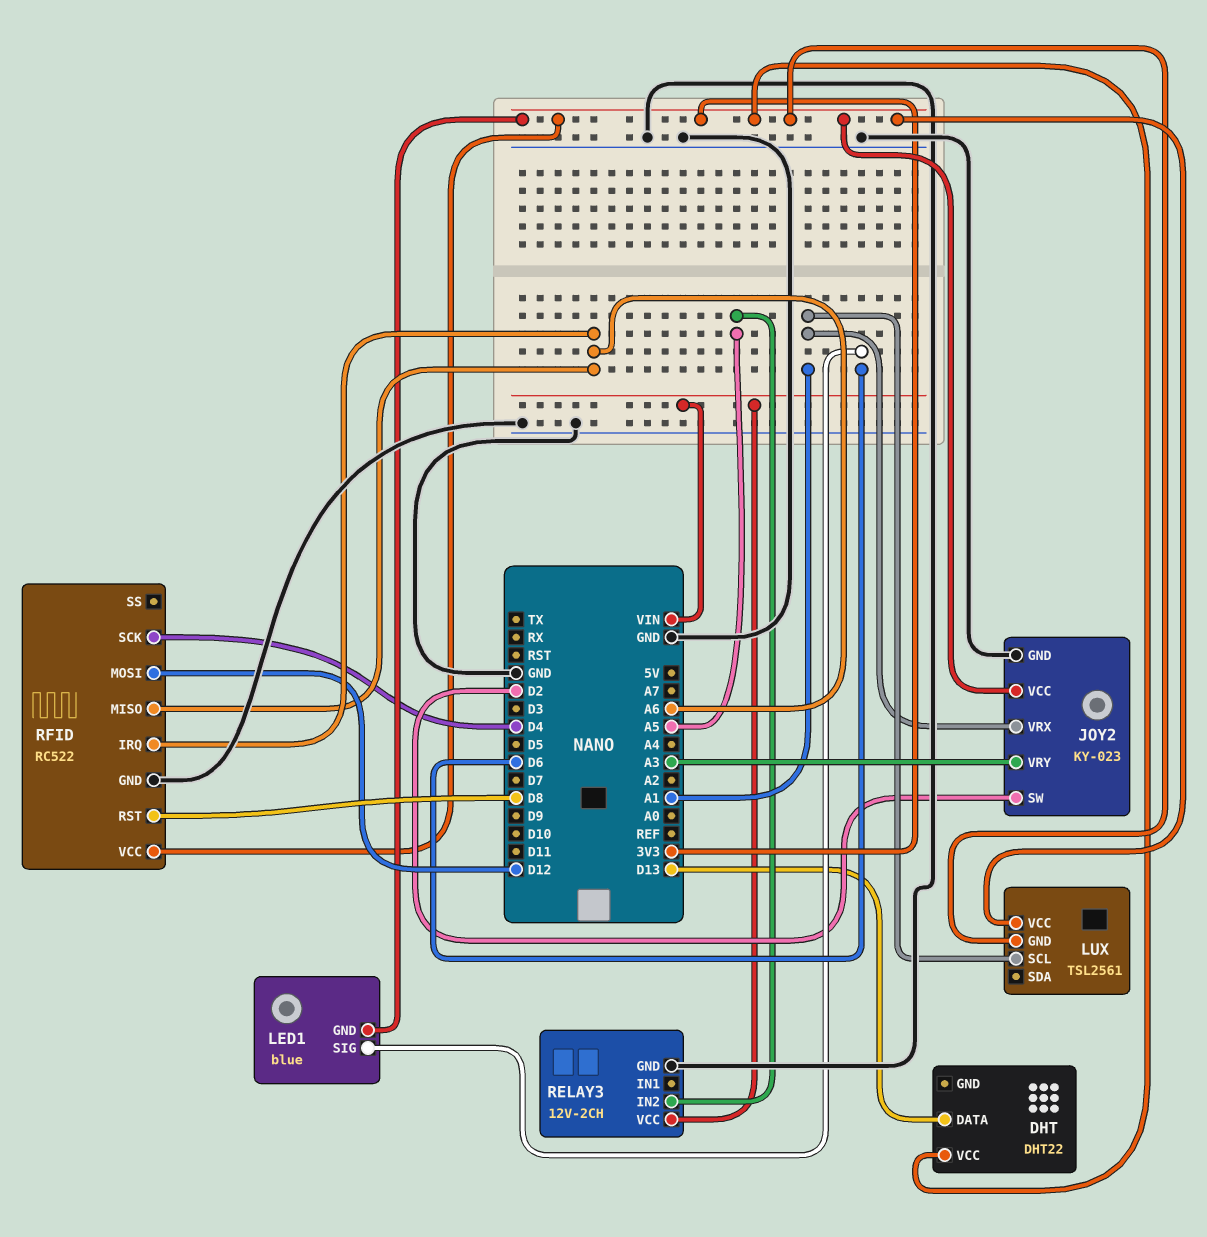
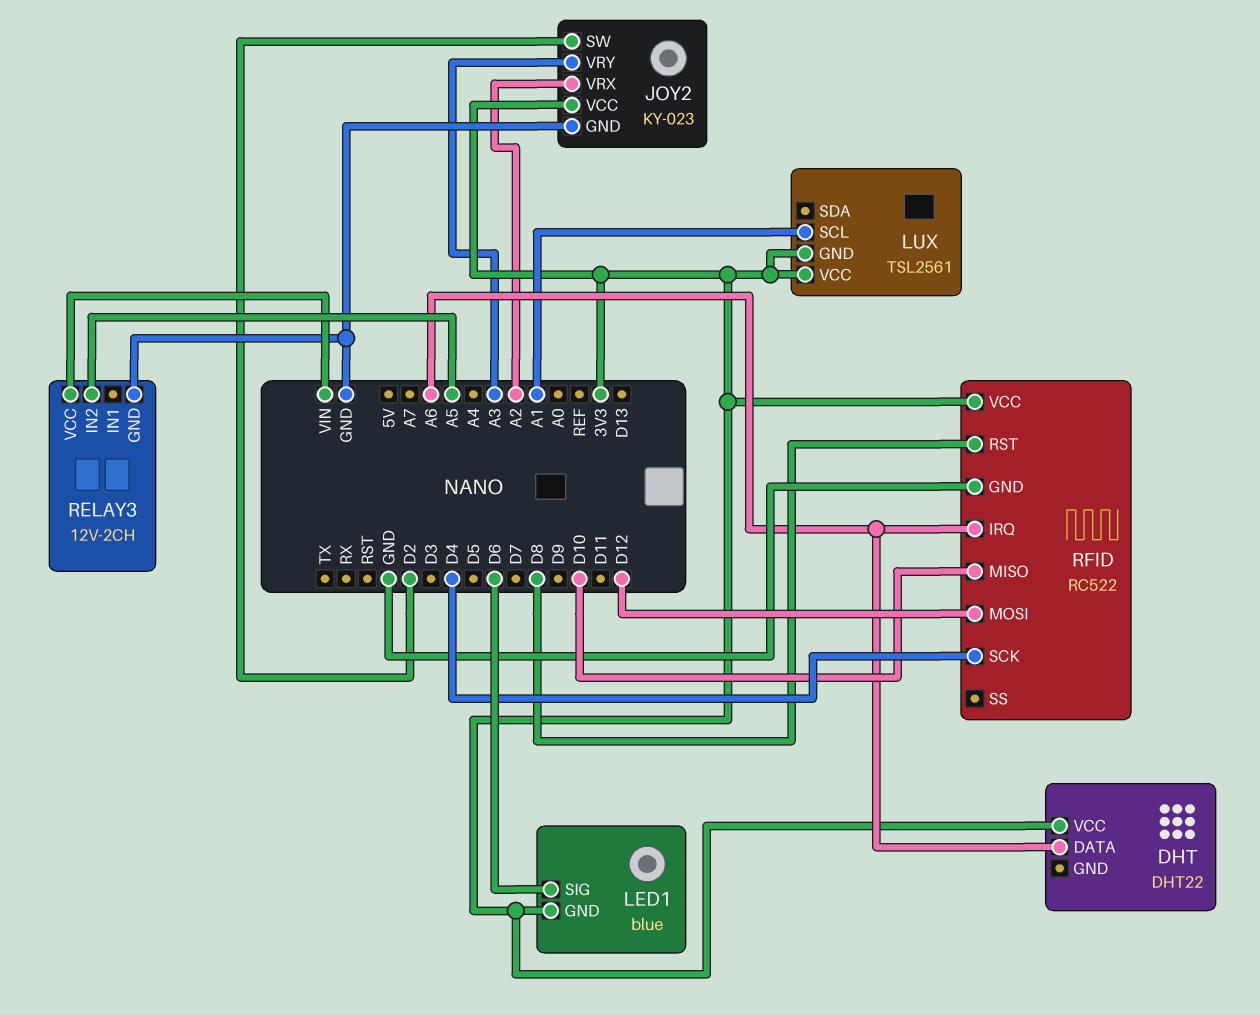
DHT pin DATA: D13 -> A6
JOY2 pin VRX: A1 -> A2
RFID pin MISO: A6 -> D10

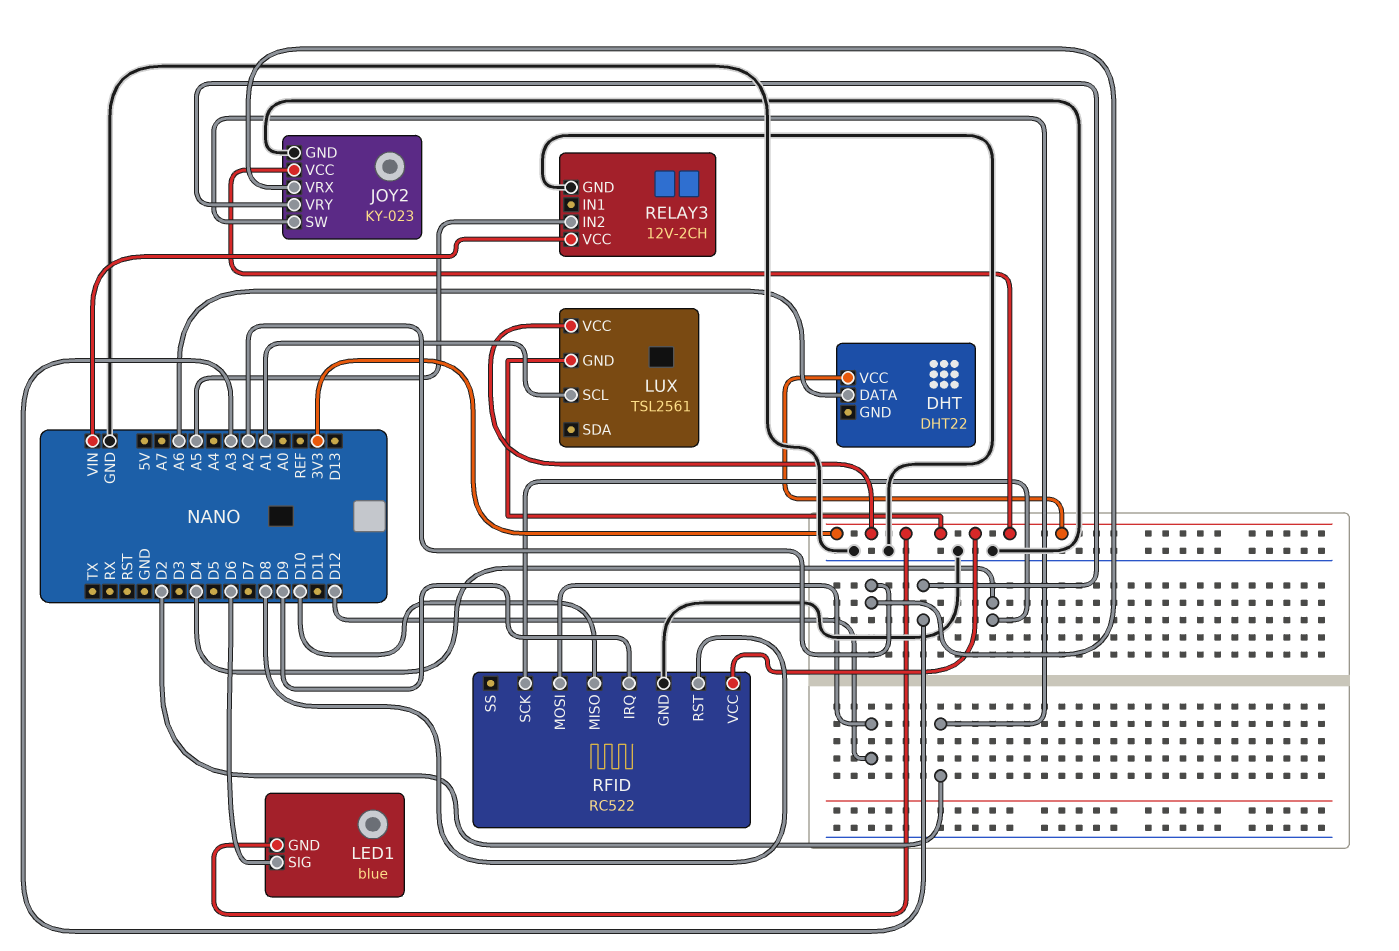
RFID pin IRQ: A6 -> D9

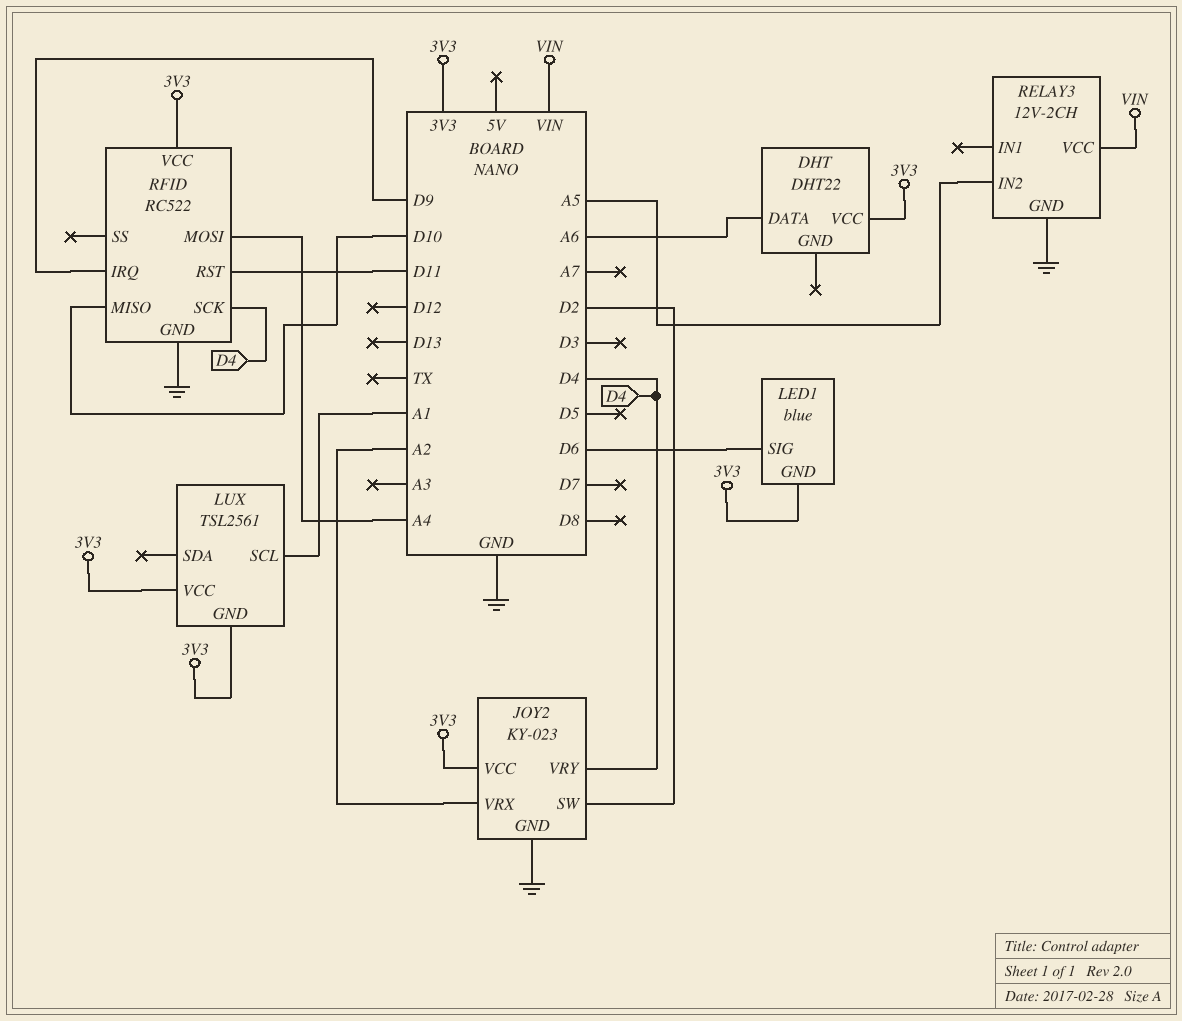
JOY2 pin VRY: A3 -> D4
RFID pin MOSI: D12 -> A4
RFID pin RST: D8 -> D11

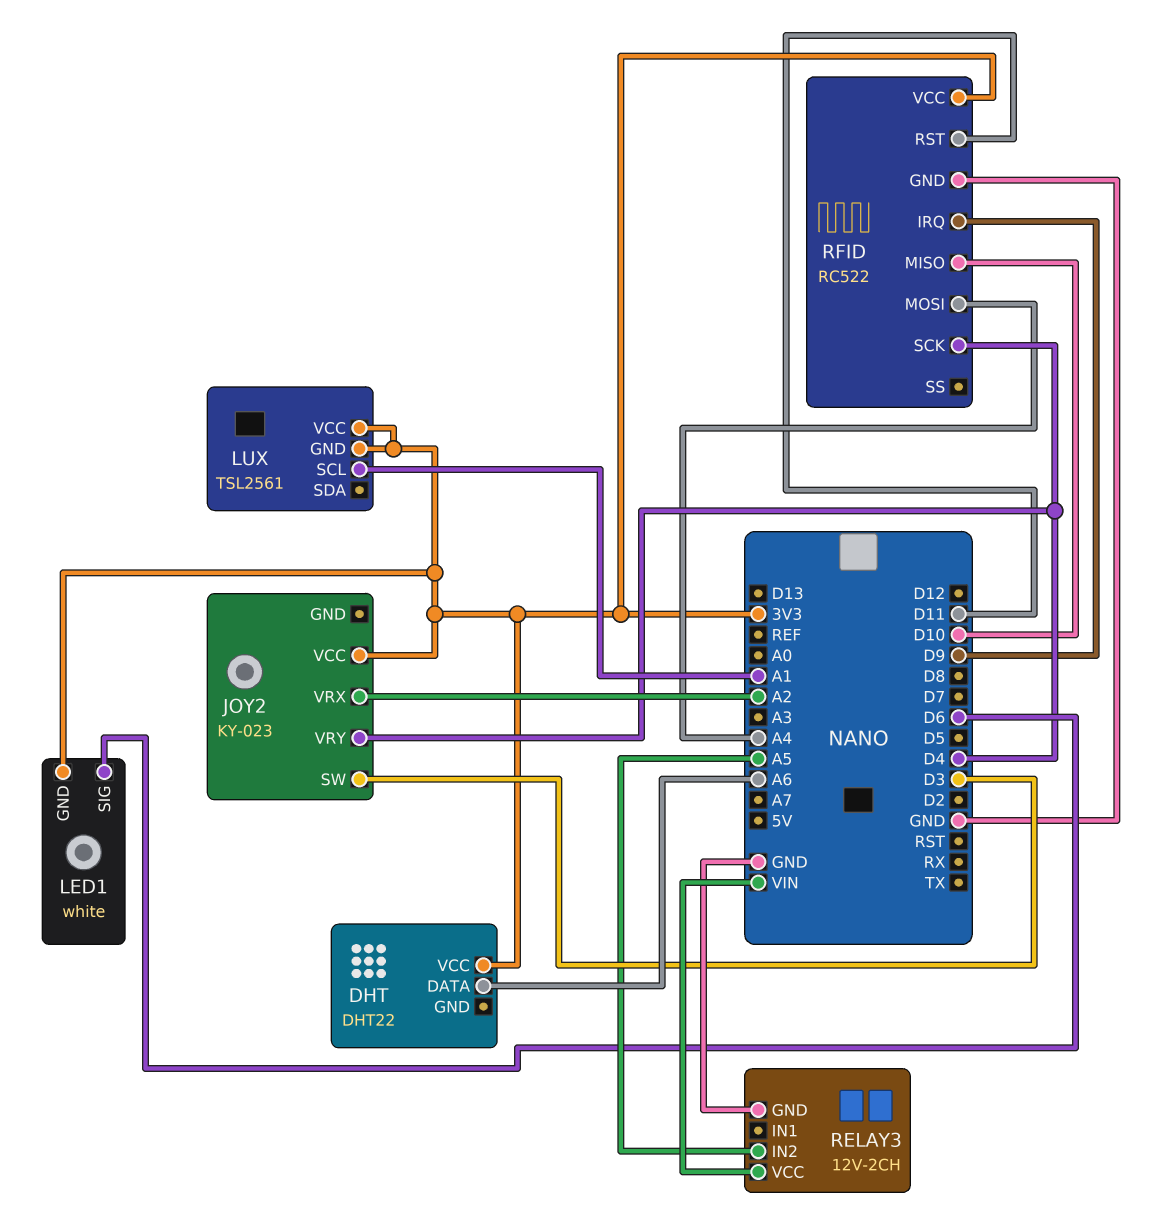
JOY2 pin GND: GND -> none
JOY2 pin SW: D2 -> D3
LED1: blue -> white

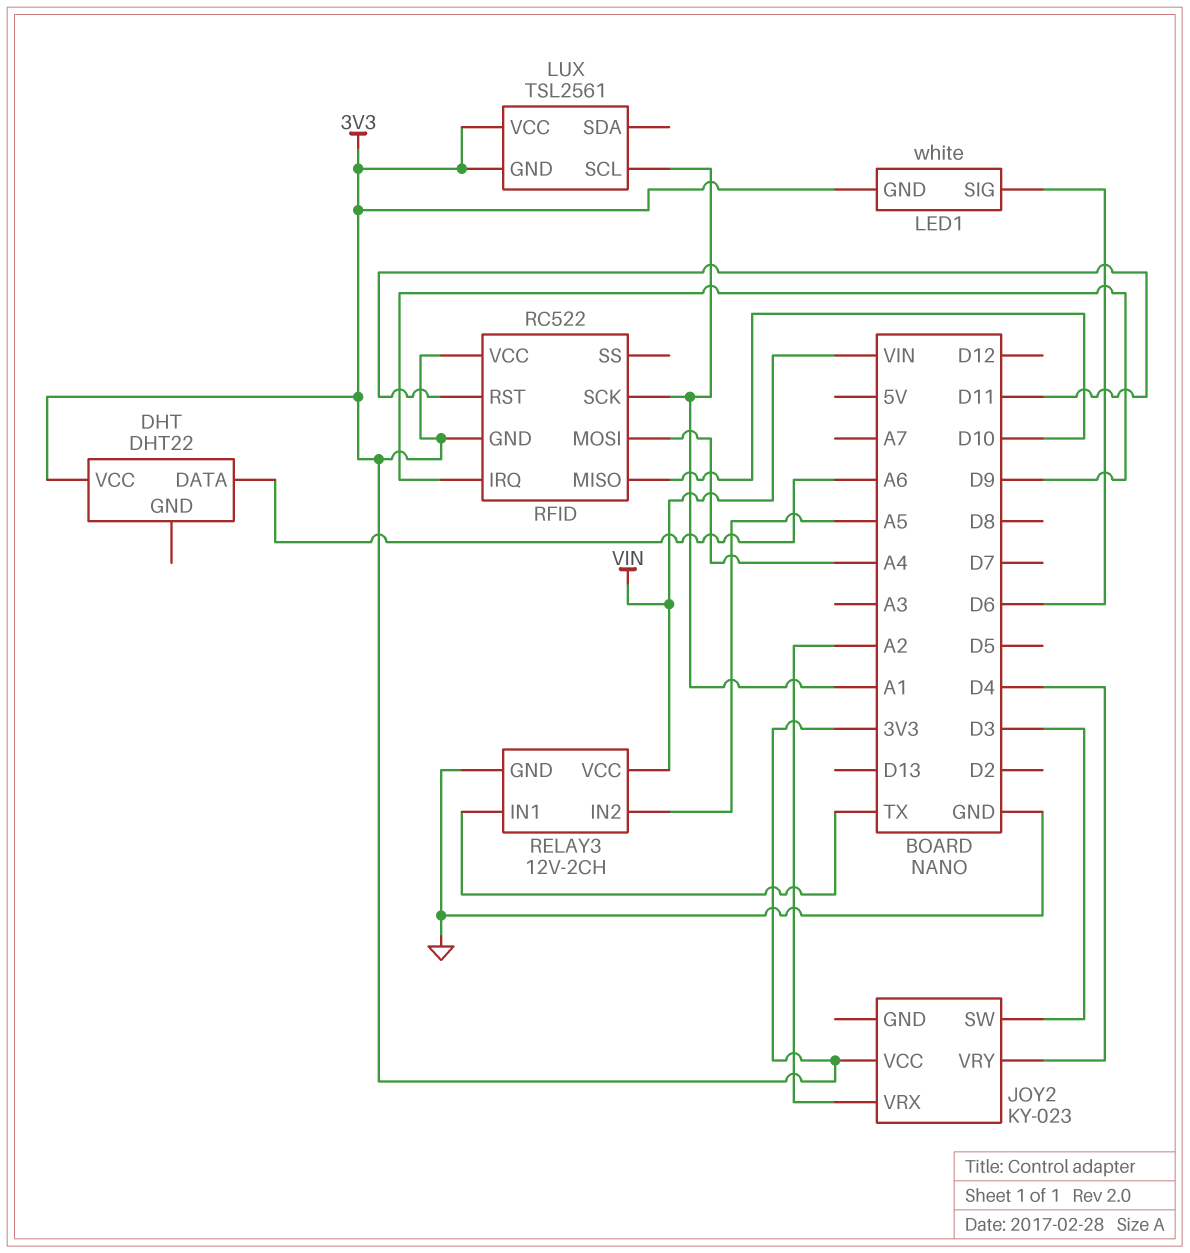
RELAY3 pin IN1: none -> TX
RFID pin GND: GND -> 3V3
RFID pin SCK: D4 -> A1

